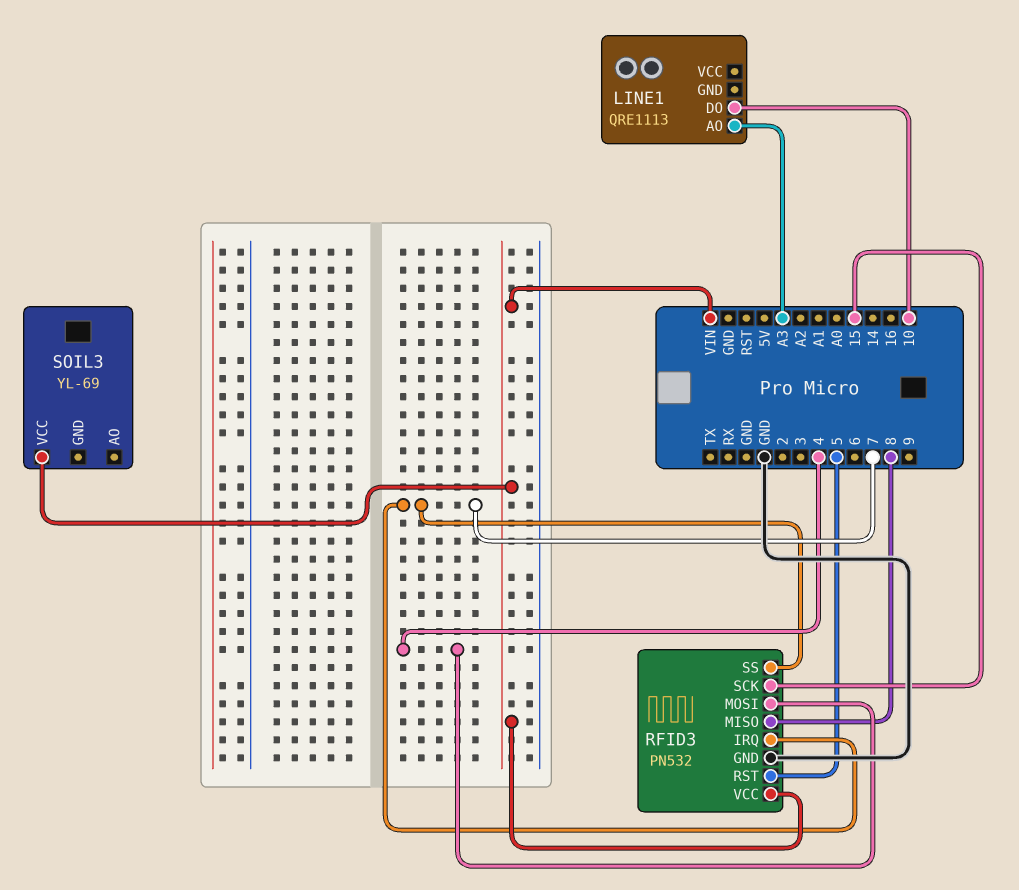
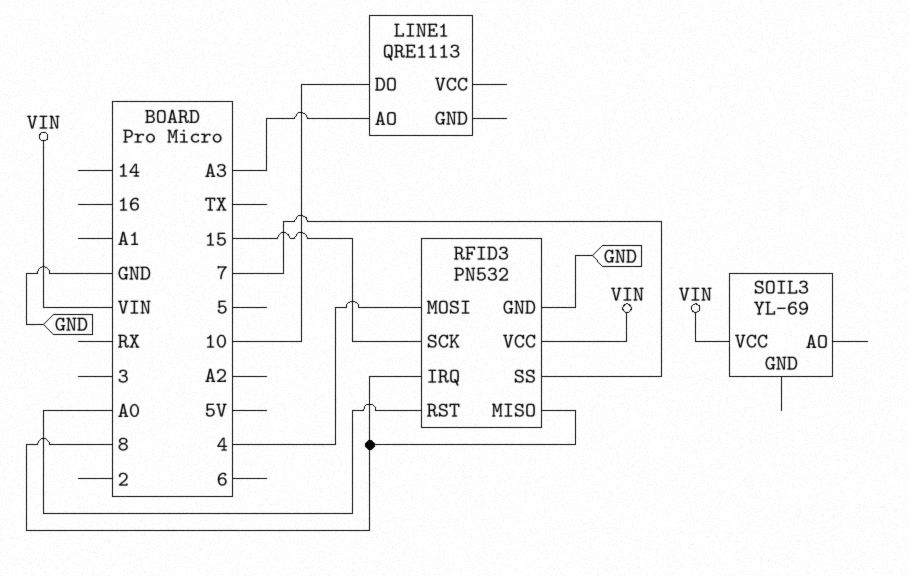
RFID3 pin IRQ: 7 -> 8
RFID3 pin RST: 5 -> A0

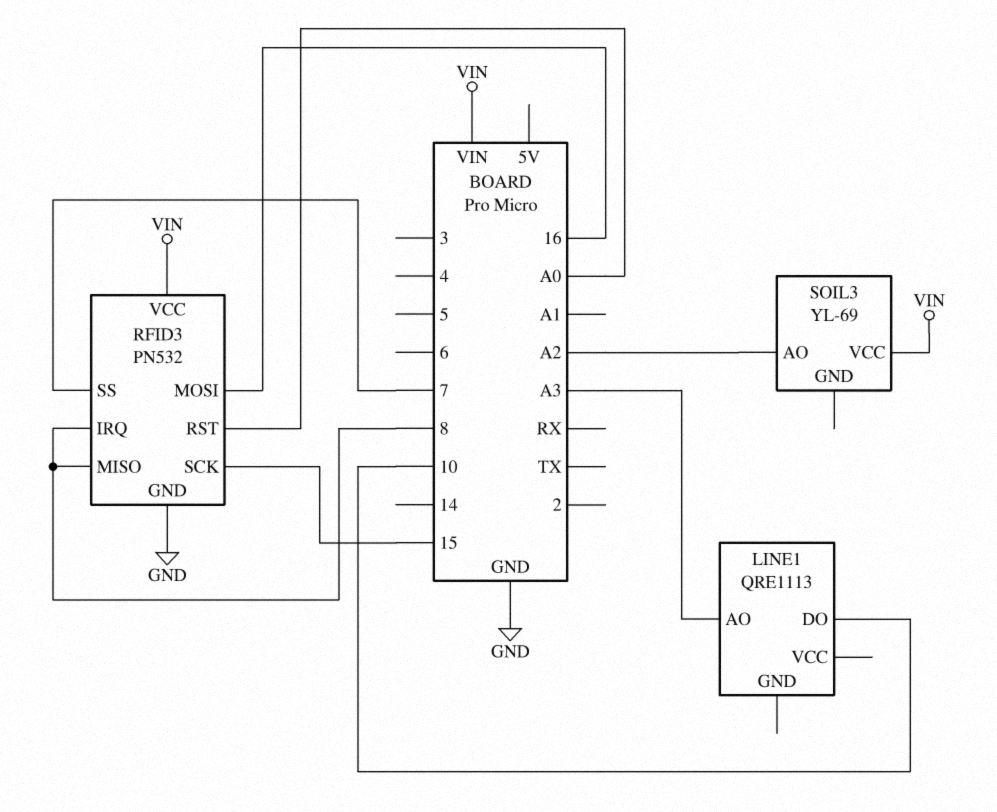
RFID3 pin MOSI: 4 -> 16
SOIL3 pin AO: none -> A2

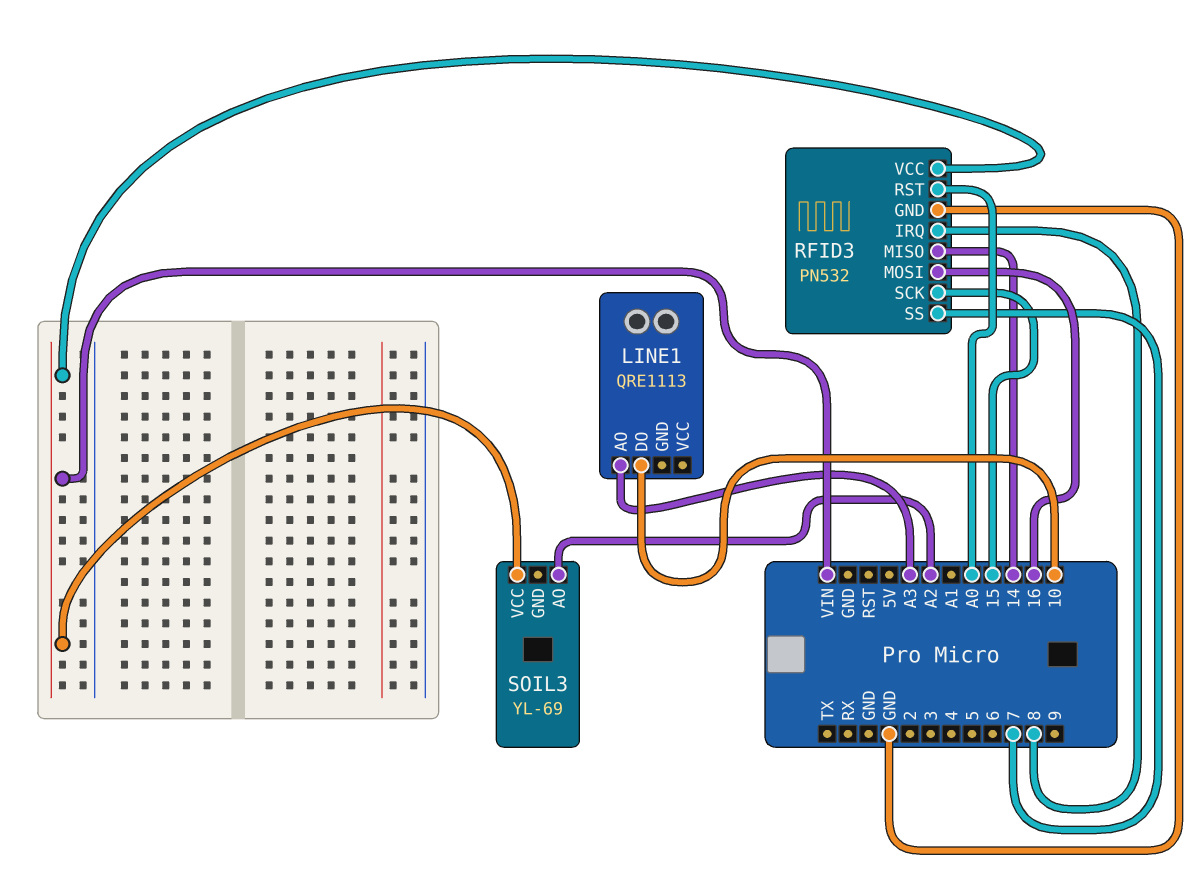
RFID3 pin MISO: 8 -> 14

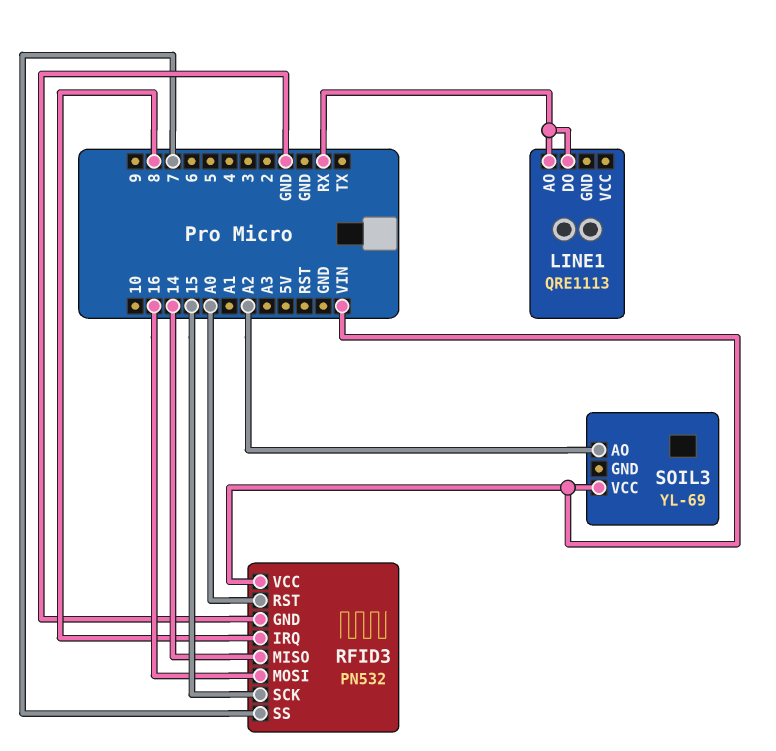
LINE1 pin AO: A3 -> RX
LINE1 pin DO: 10 -> RX

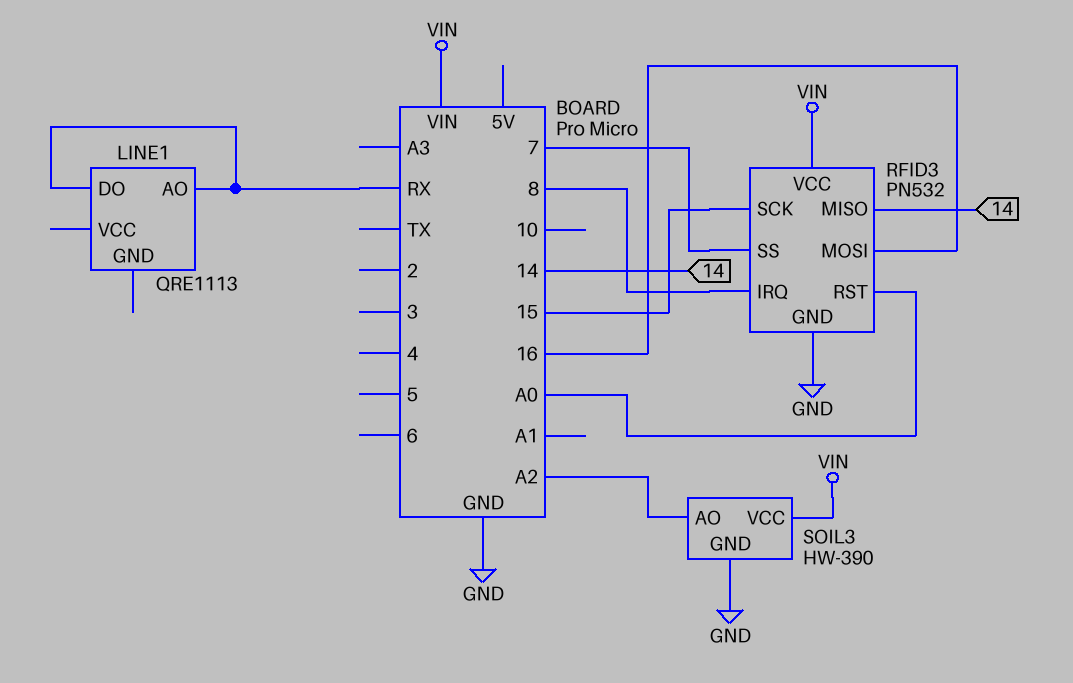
SOIL3: YL-69 -> HW-390
SOIL3 pin GND: none -> GND

